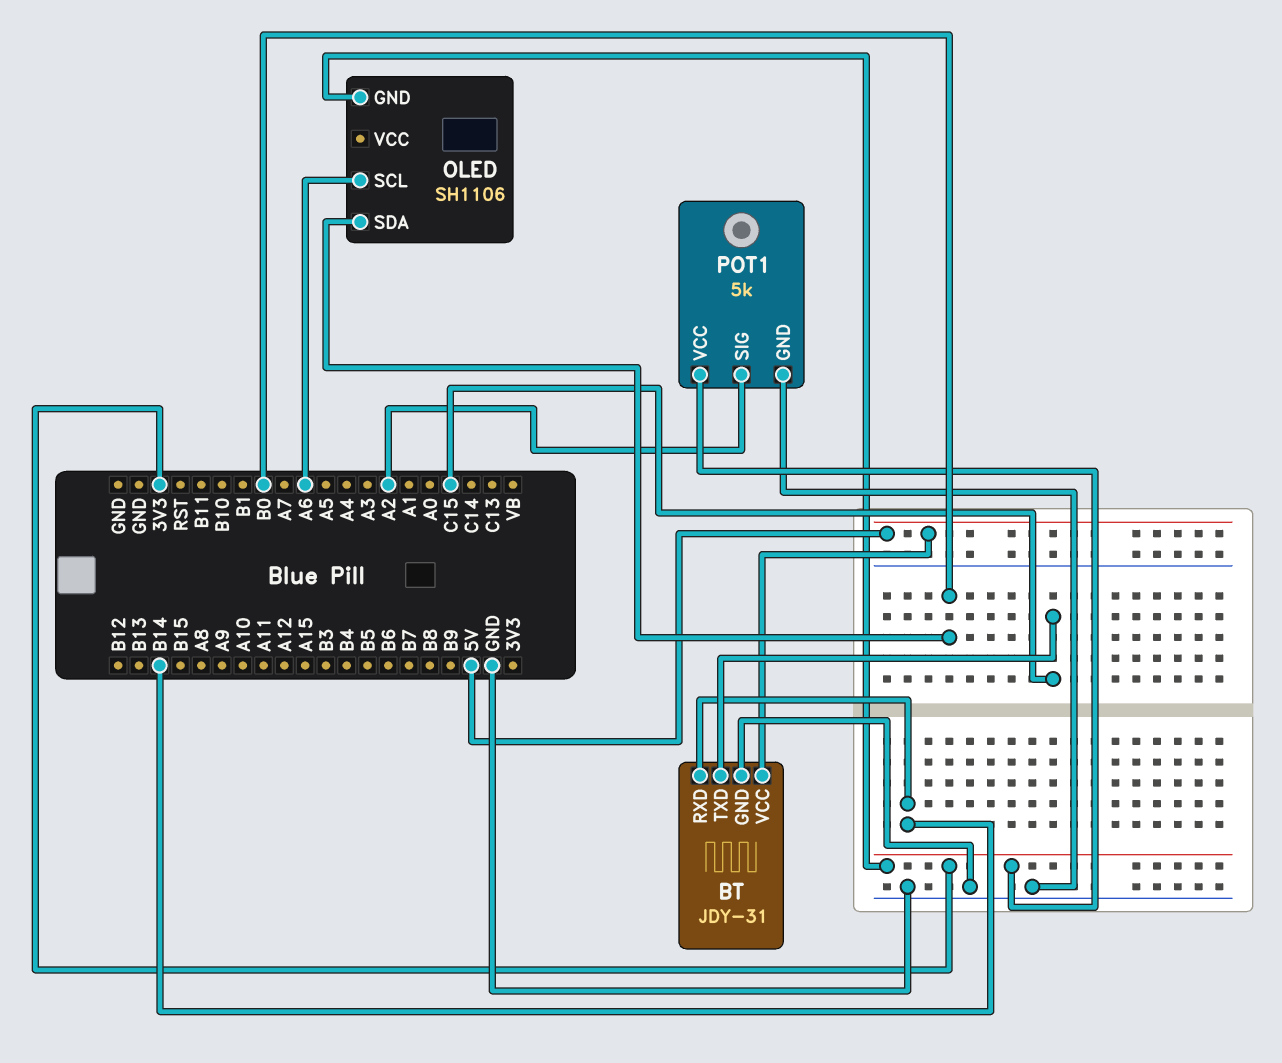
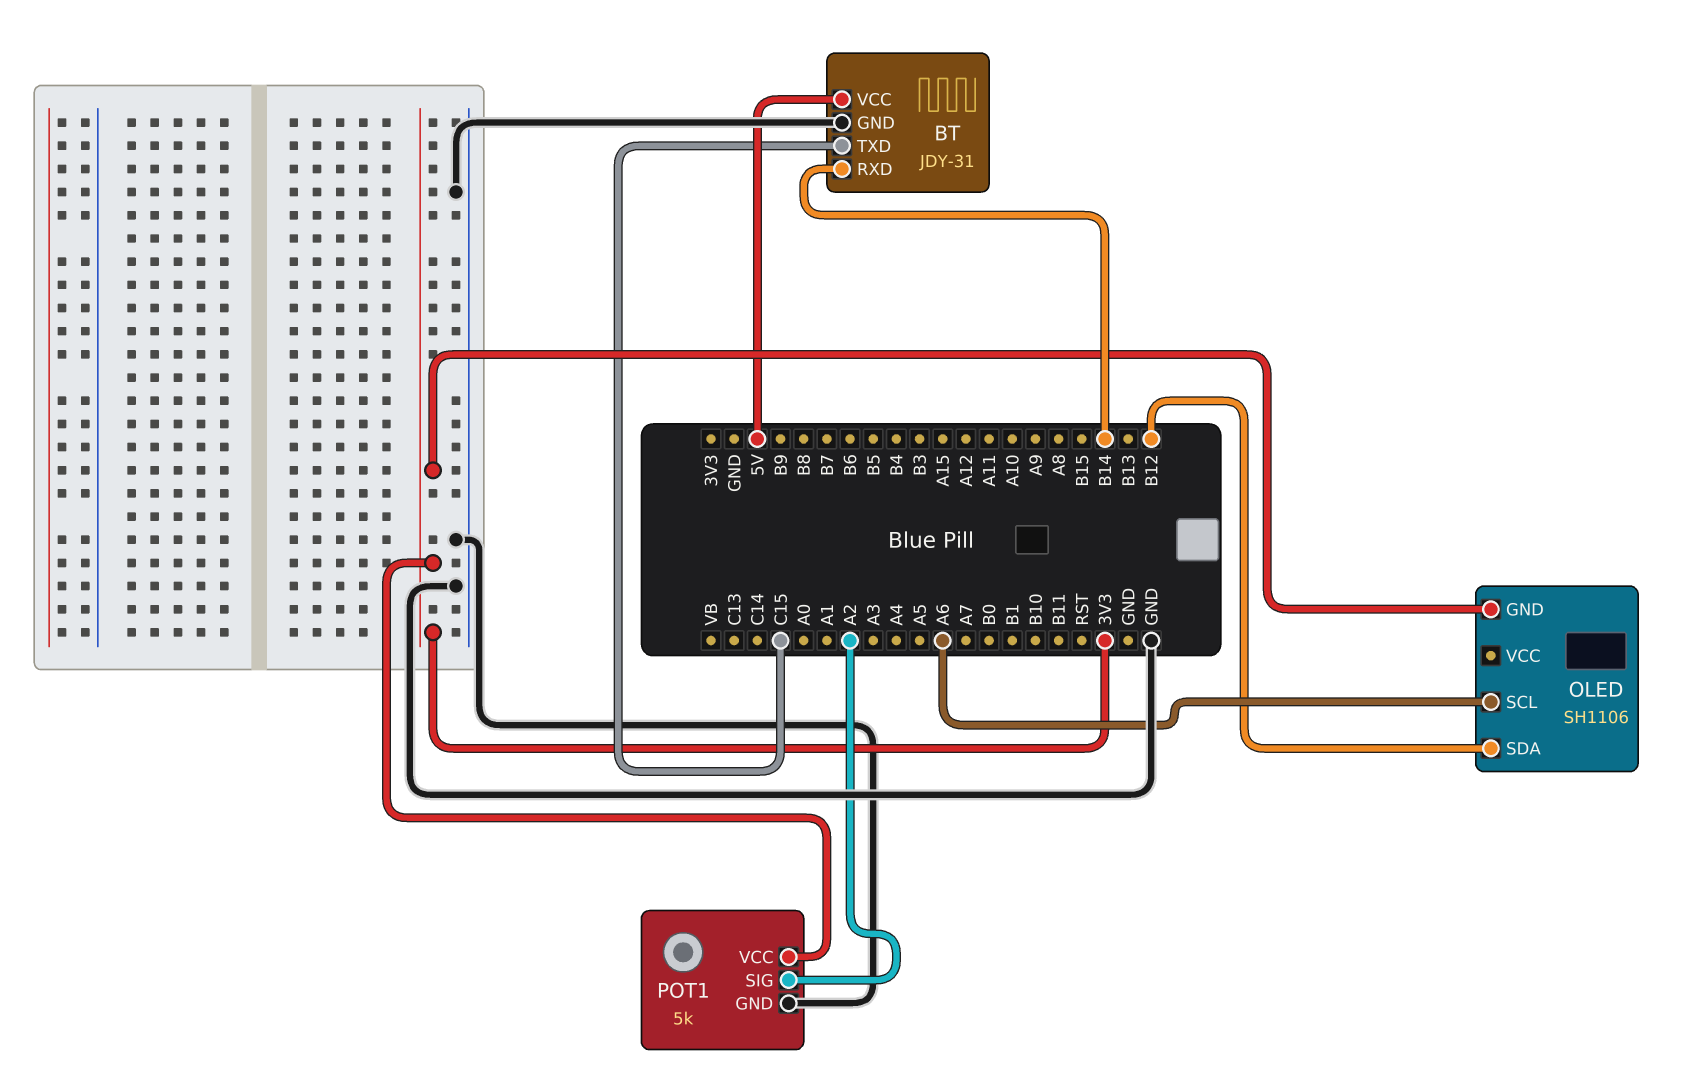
OLED pin SDA: B0 -> B12

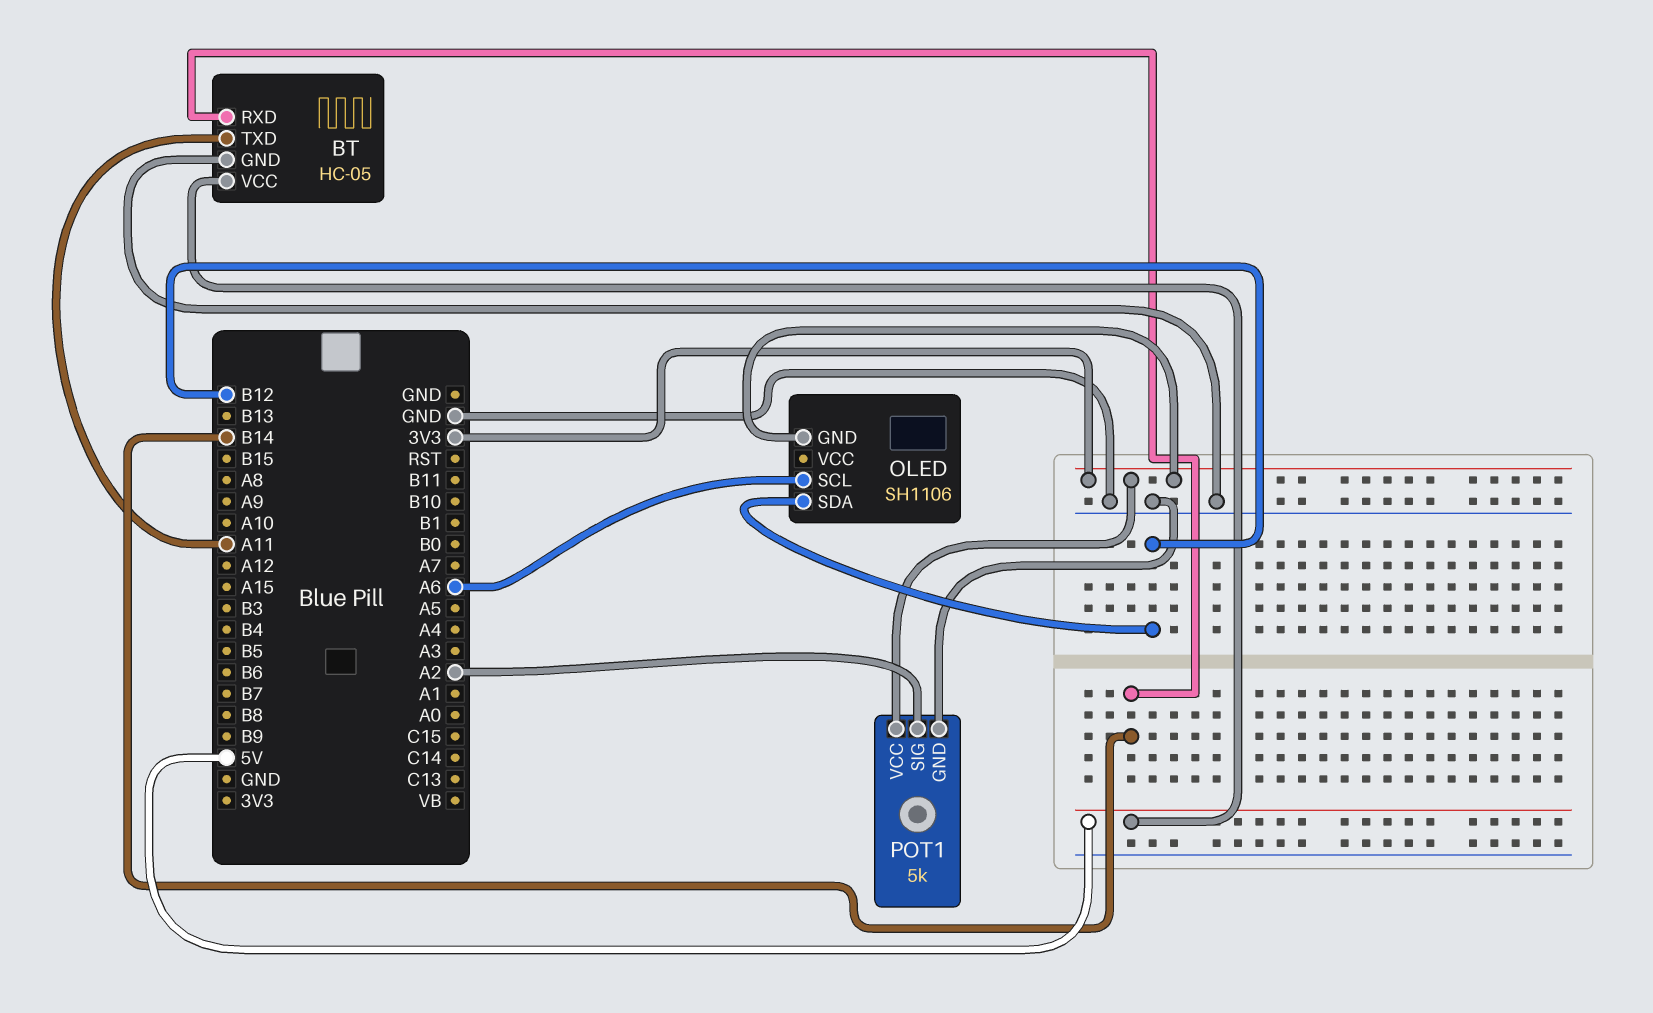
BT: JDY-31 -> HC-05
BT pin TXD: C15 -> A11

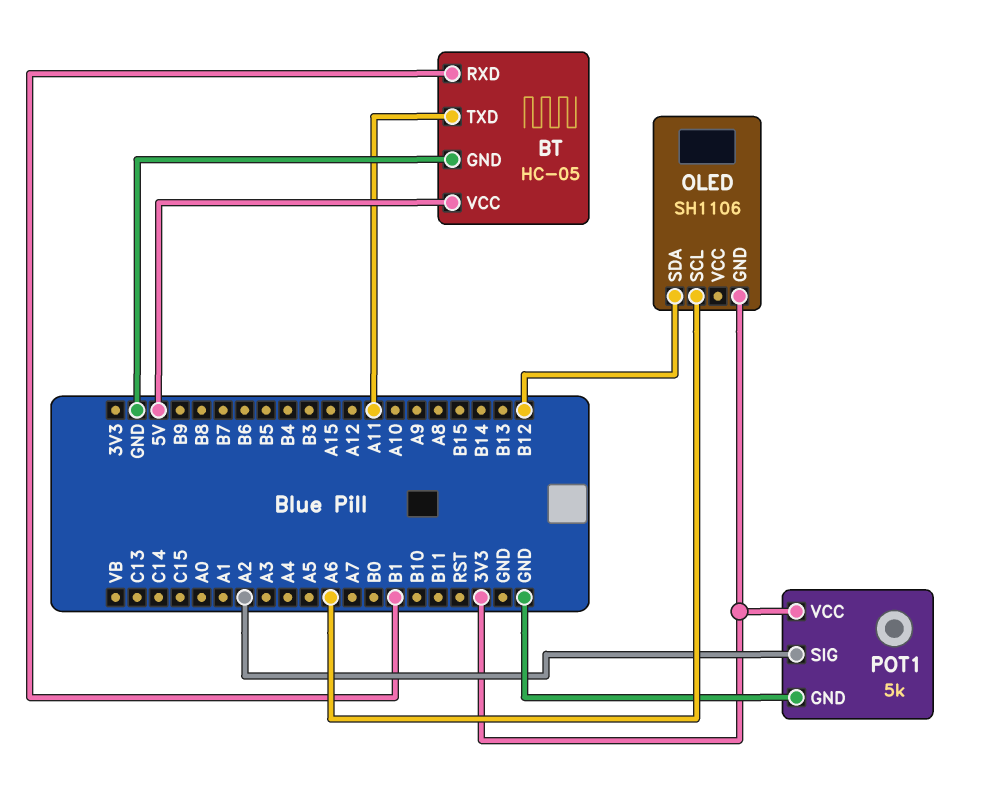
BT pin RXD: B14 -> B1

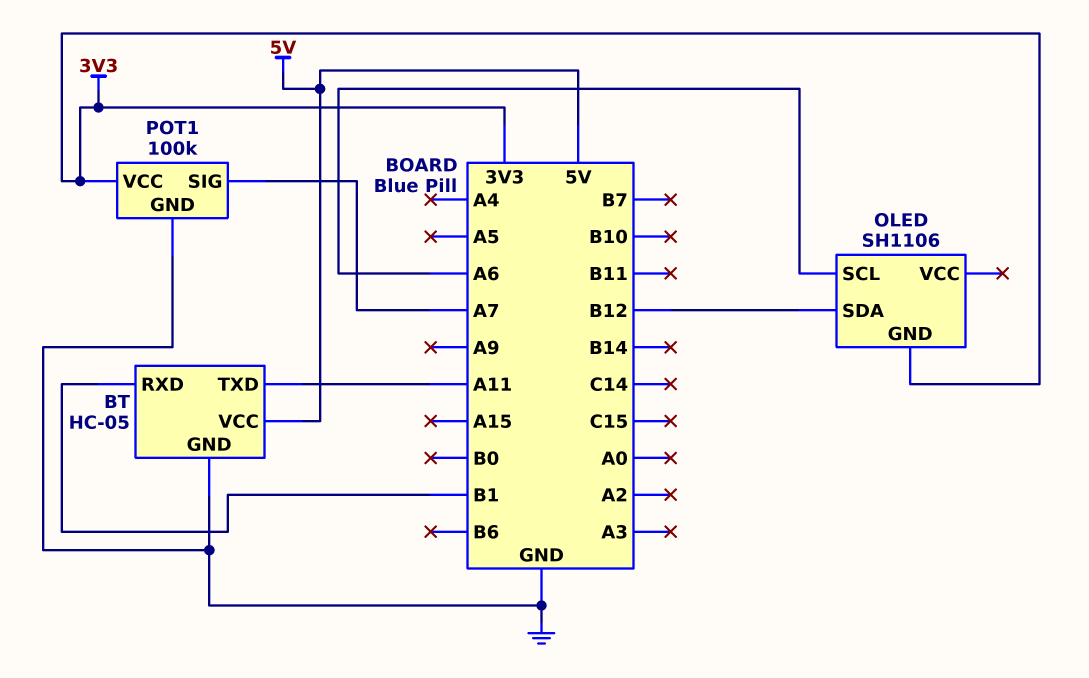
POT1: 5k -> 100k
POT1 pin SIG: A2 -> A7

